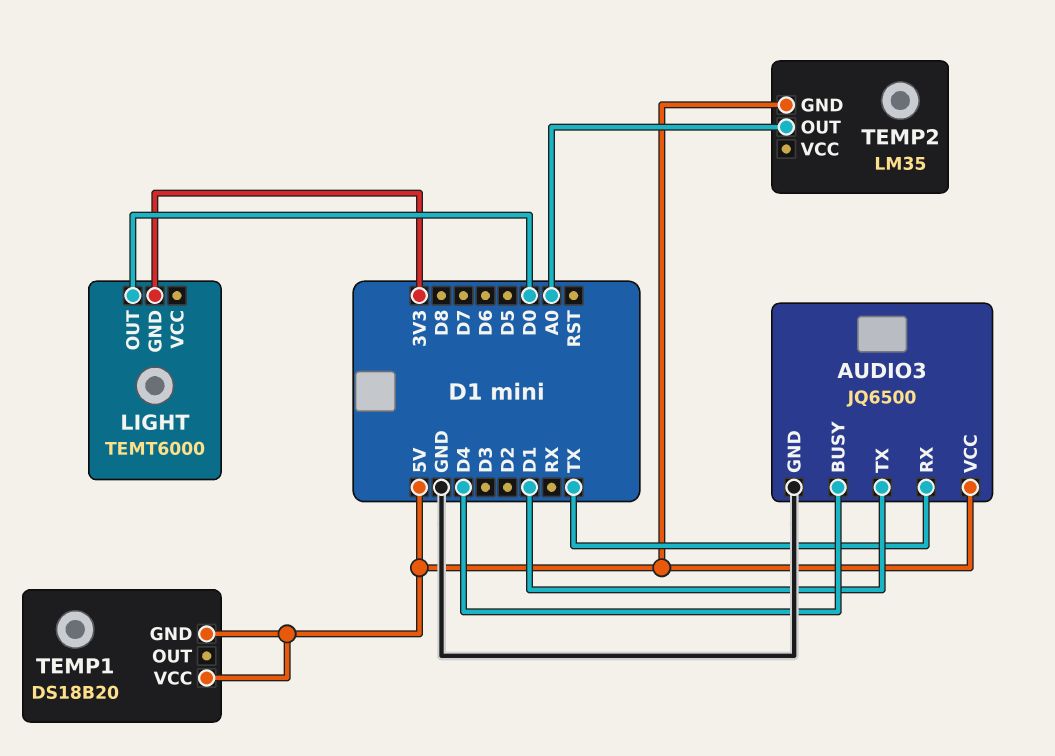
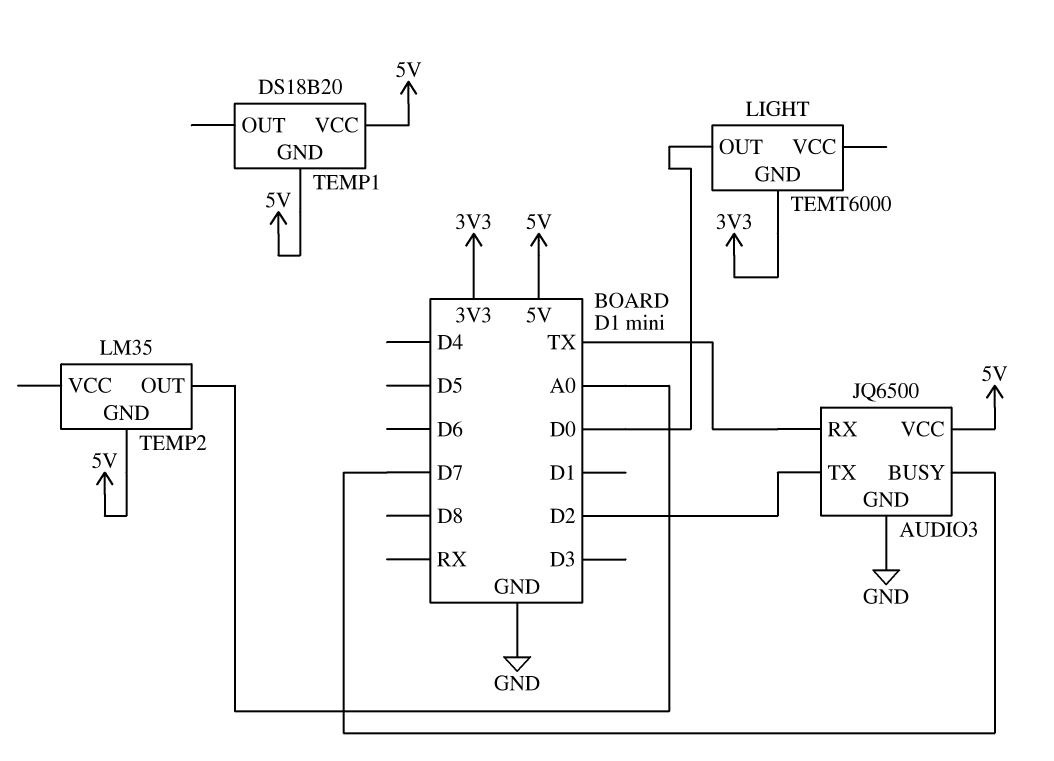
AUDIO3 pin BUSY: D4 -> D7
AUDIO3 pin TX: D1 -> D2

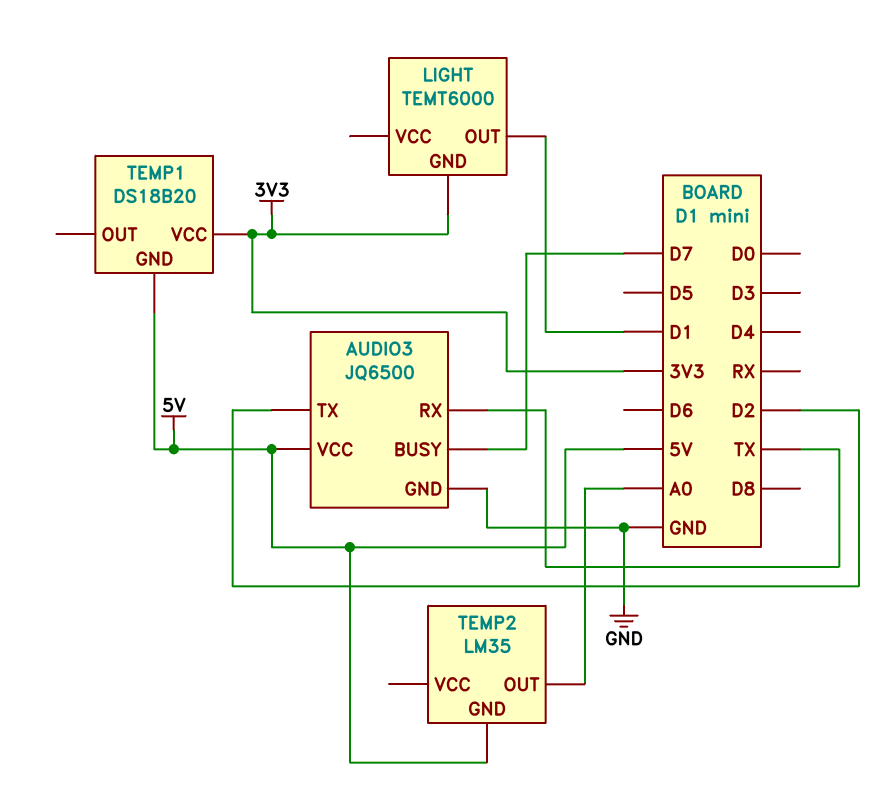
LIGHT pin OUT: D0 -> D1
TEMP1 pin VCC: 5V -> 3V3

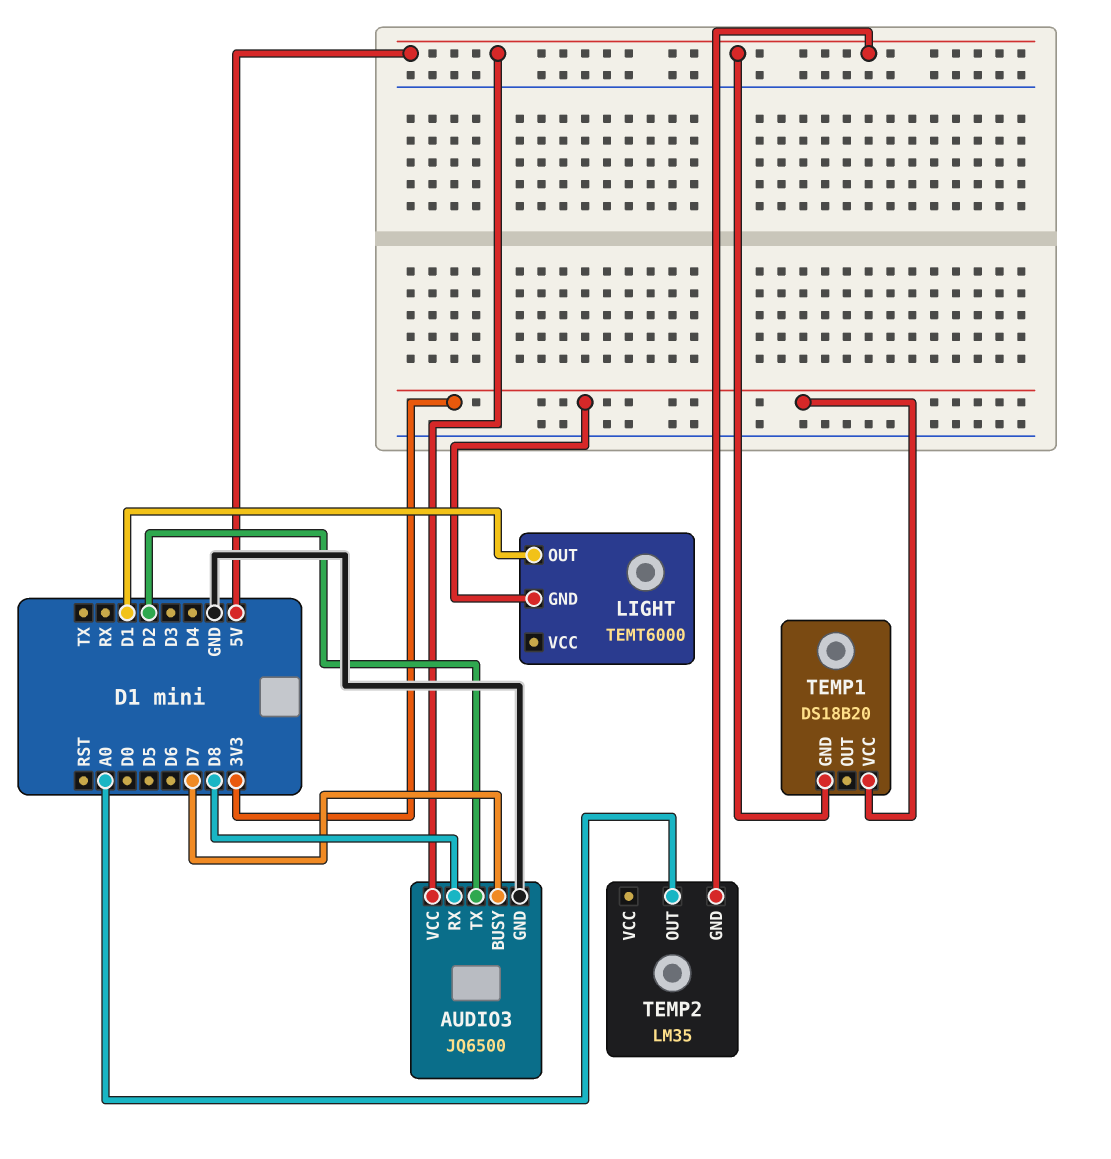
AUDIO3 pin RX: TX -> D8

